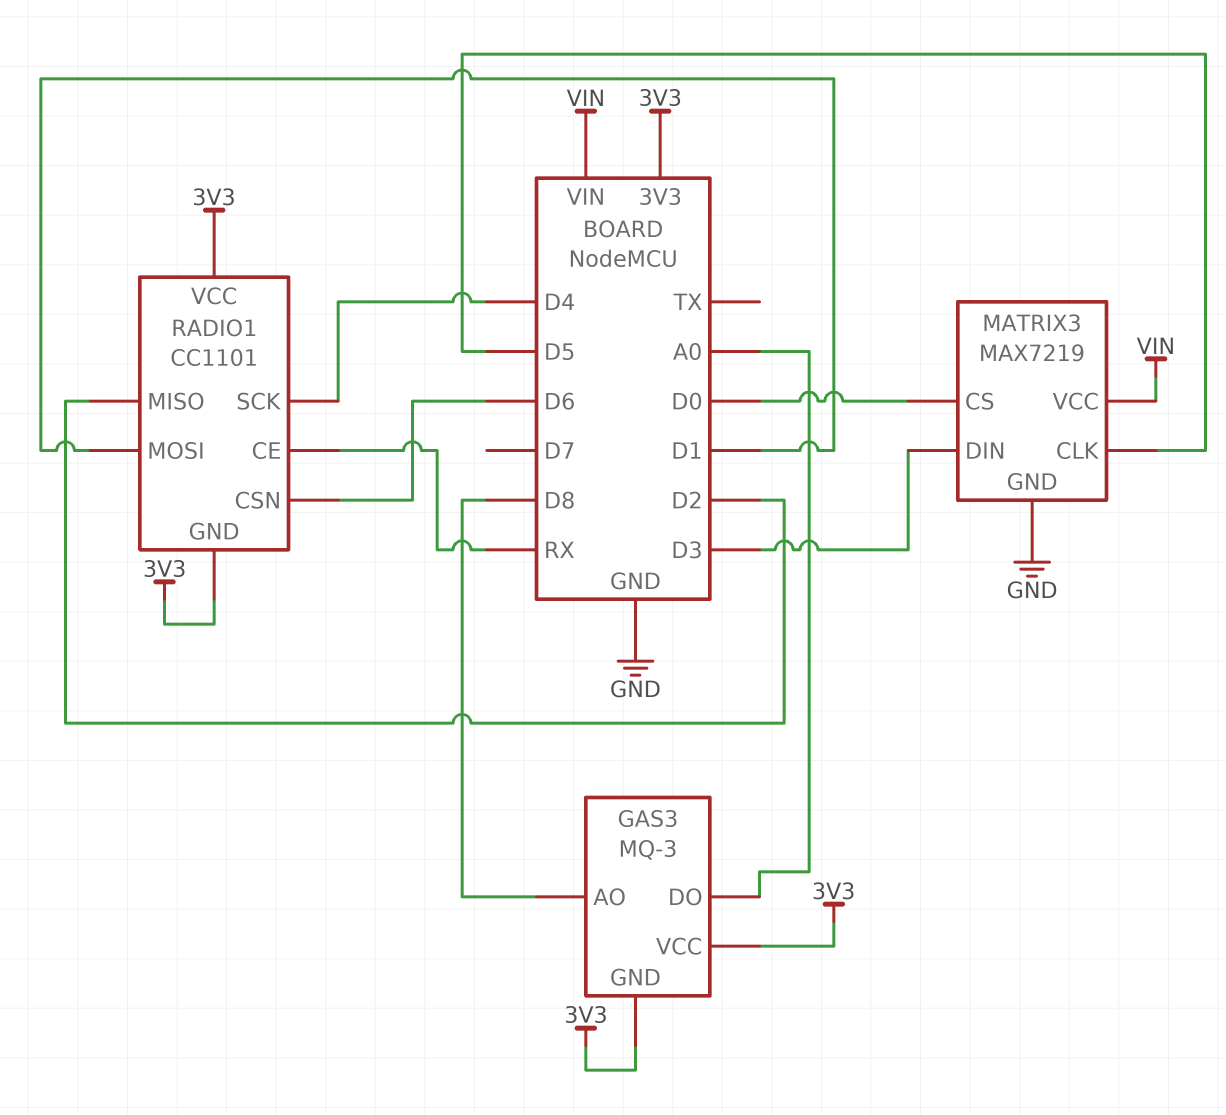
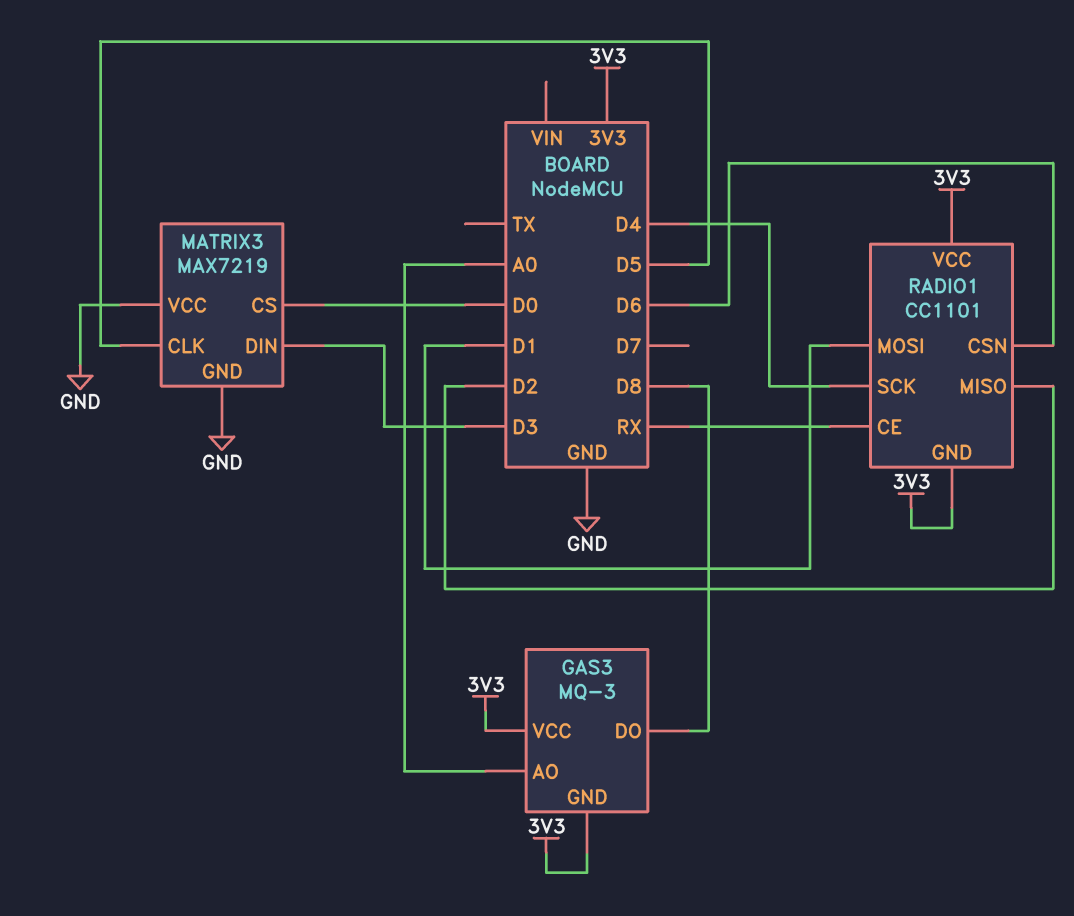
GAS3 pin AO: D8 -> A0
GAS3 pin DO: A0 -> D8
MATRIX3 pin VCC: VIN -> GND

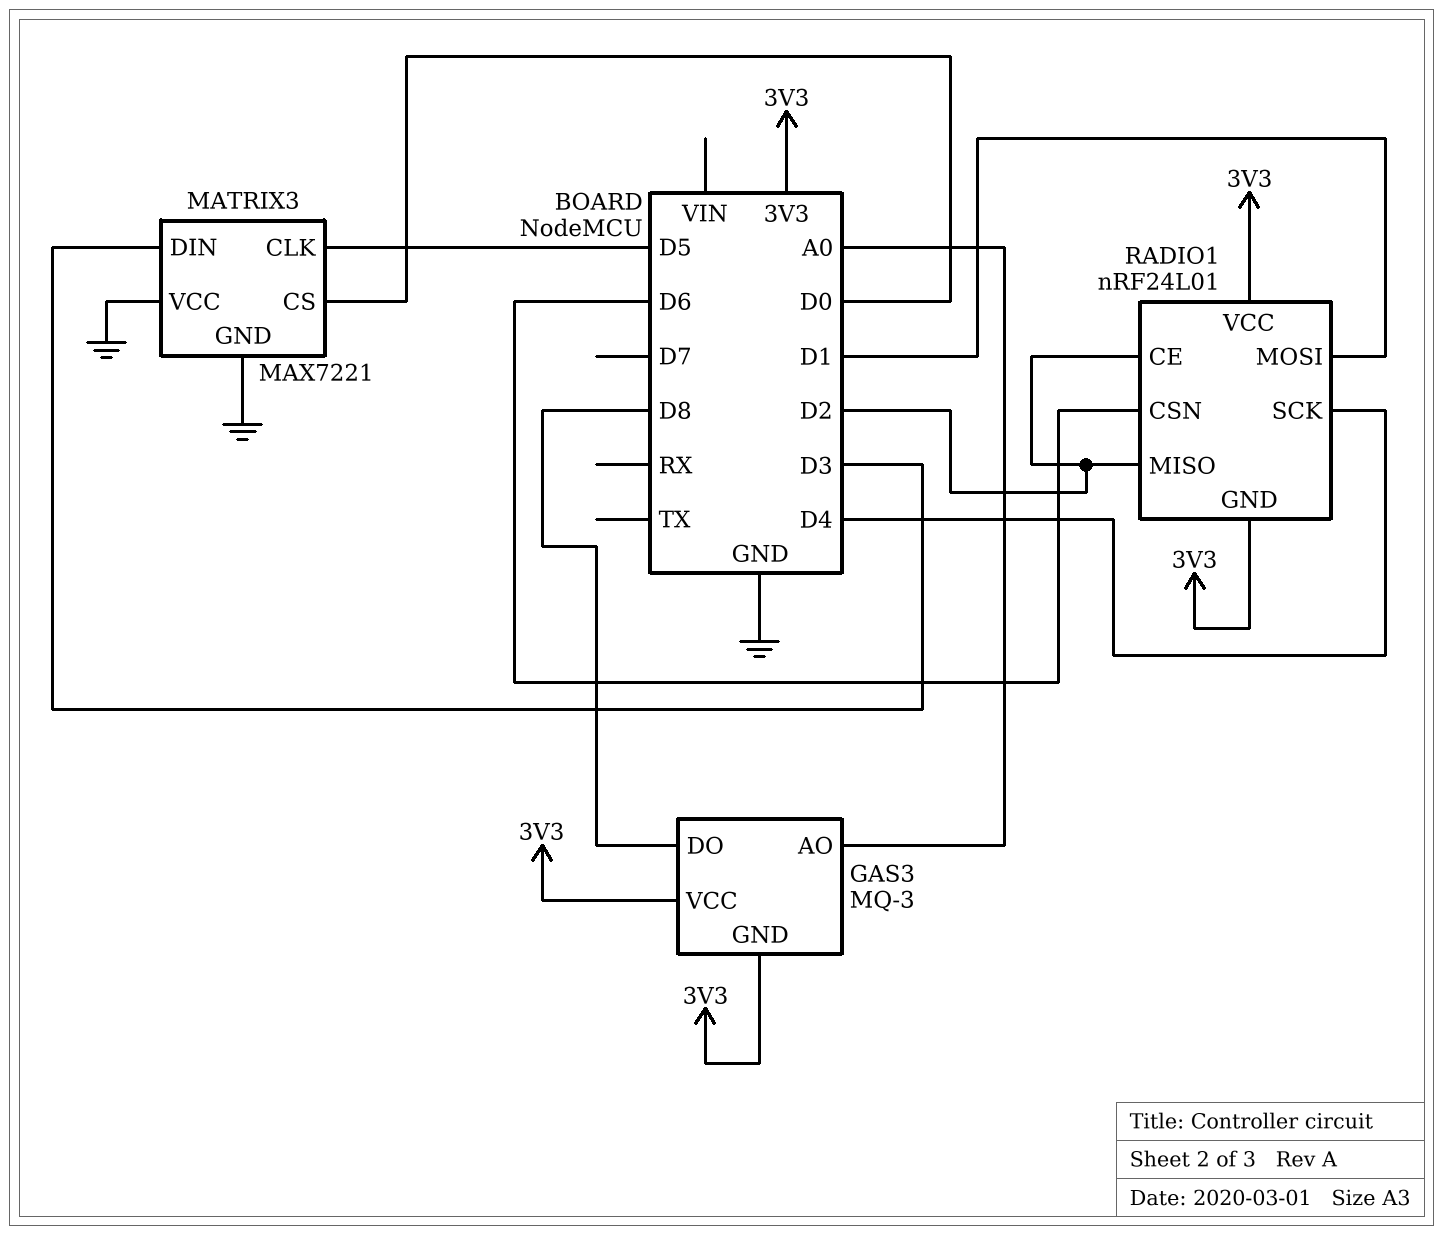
MATRIX3: MAX7219 -> MAX7221
RADIO1: CC1101 -> nRF24L01
RADIO1 pin CE: RX -> D2

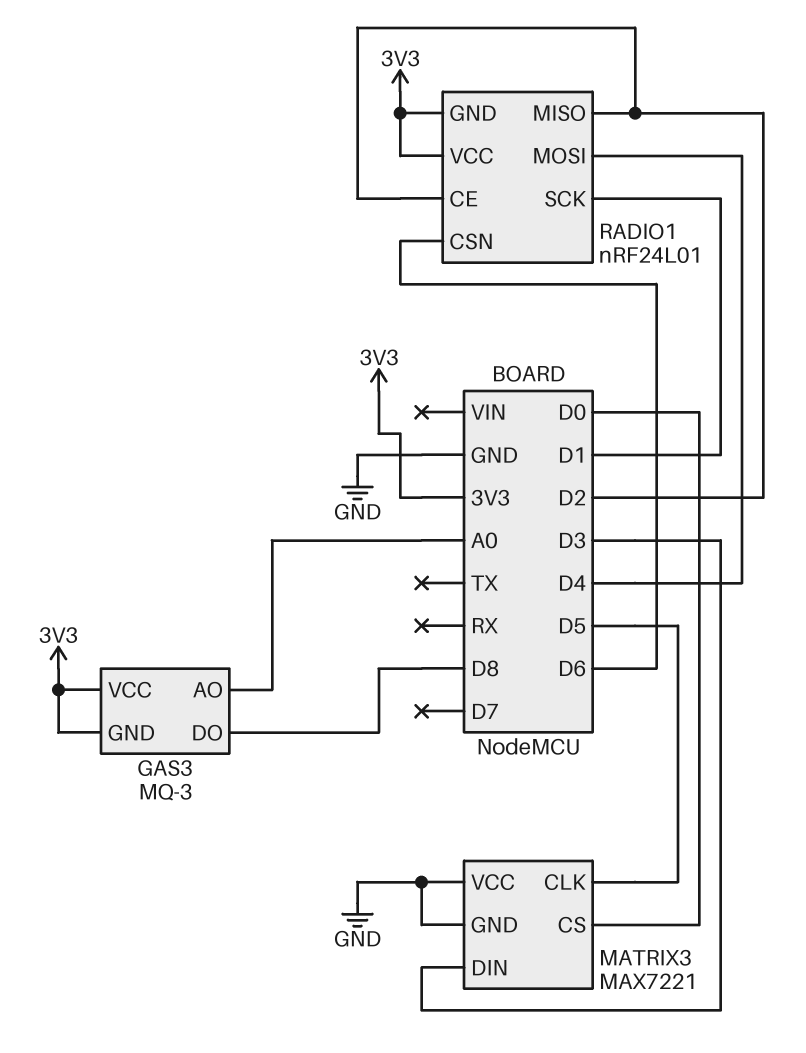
RADIO1 pin MOSI: D1 -> D4
RADIO1 pin SCK: D4 -> D1

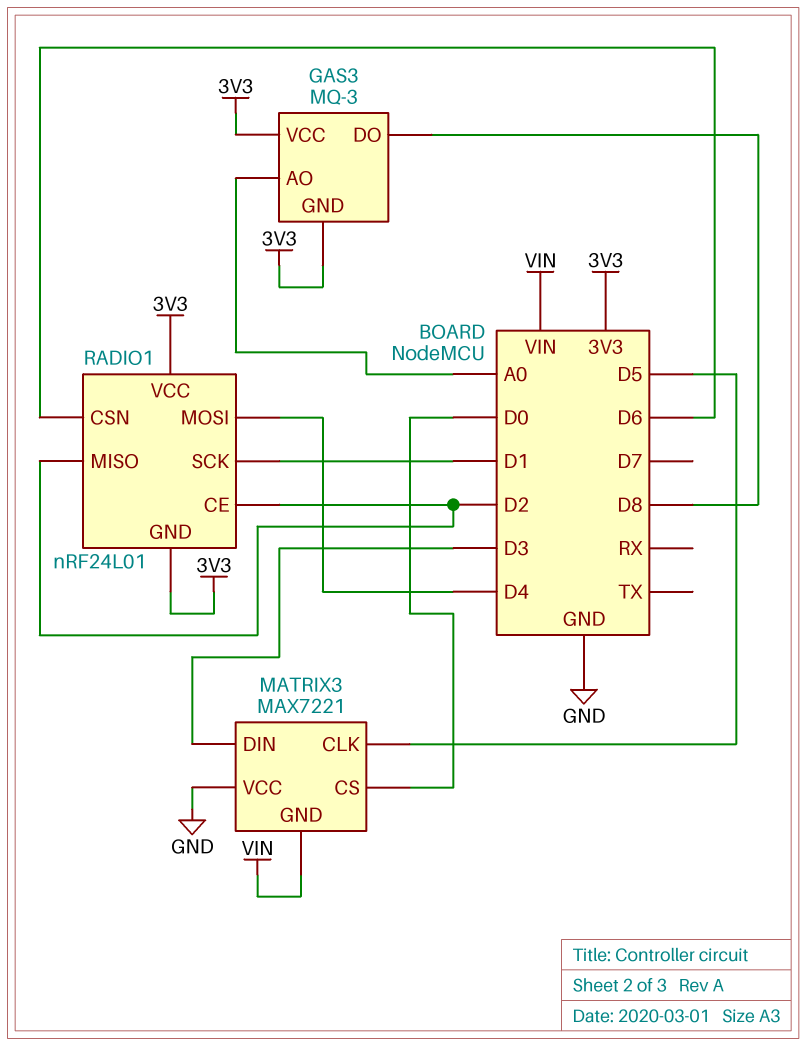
MATRIX3 pin GND: GND -> VIN

